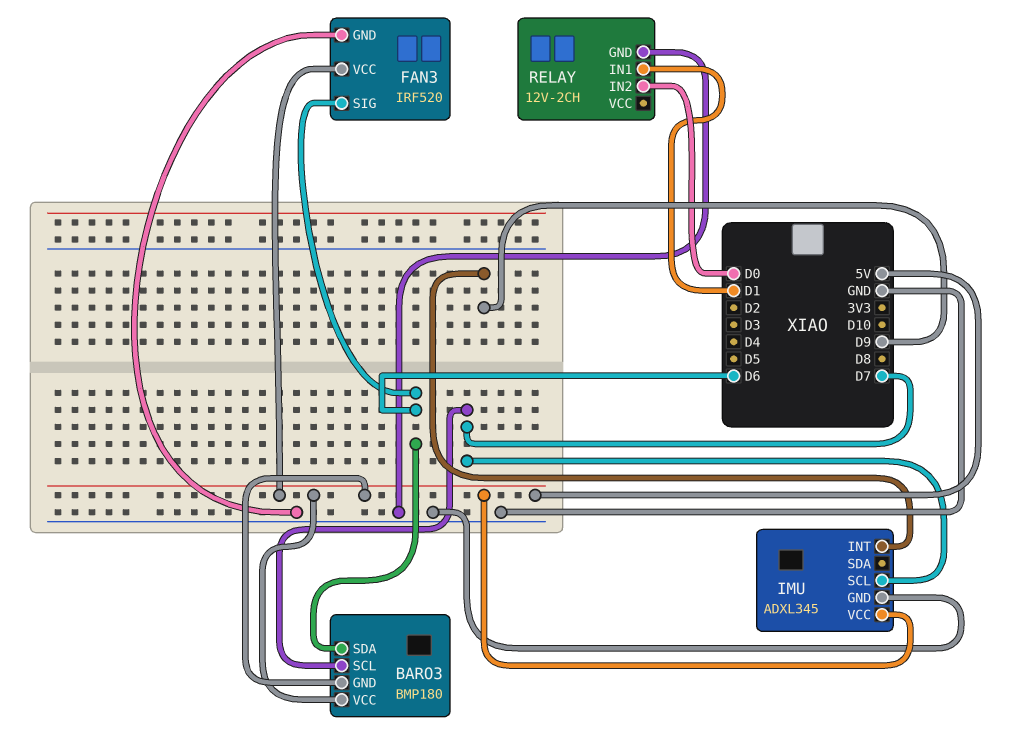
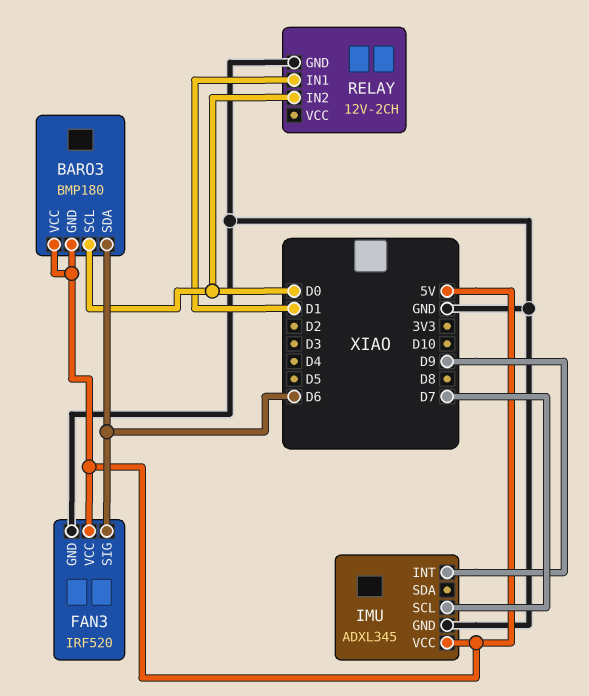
BARO3 pin SCL: D7 -> D0

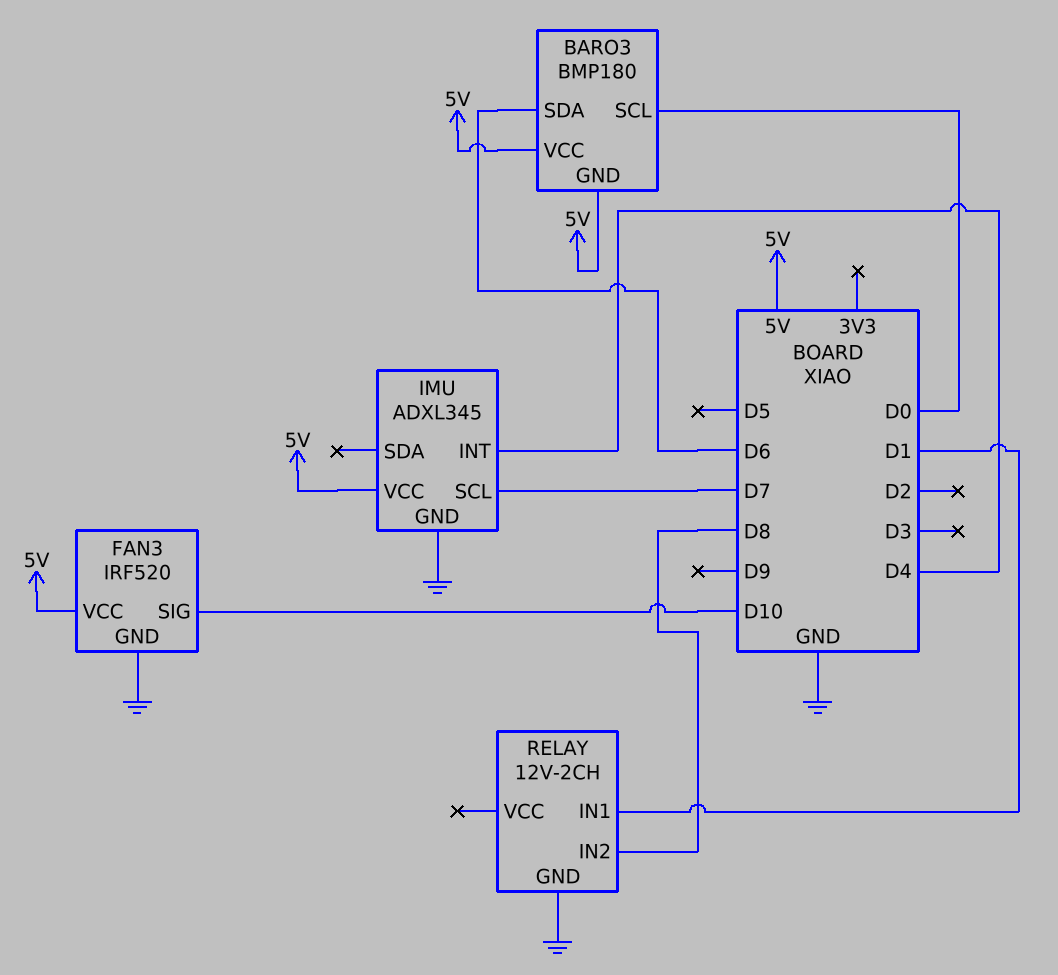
FAN3 pin SIG: D6 -> D10
IMU pin INT: D9 -> D4
RELAY pin IN2: D0 -> D8

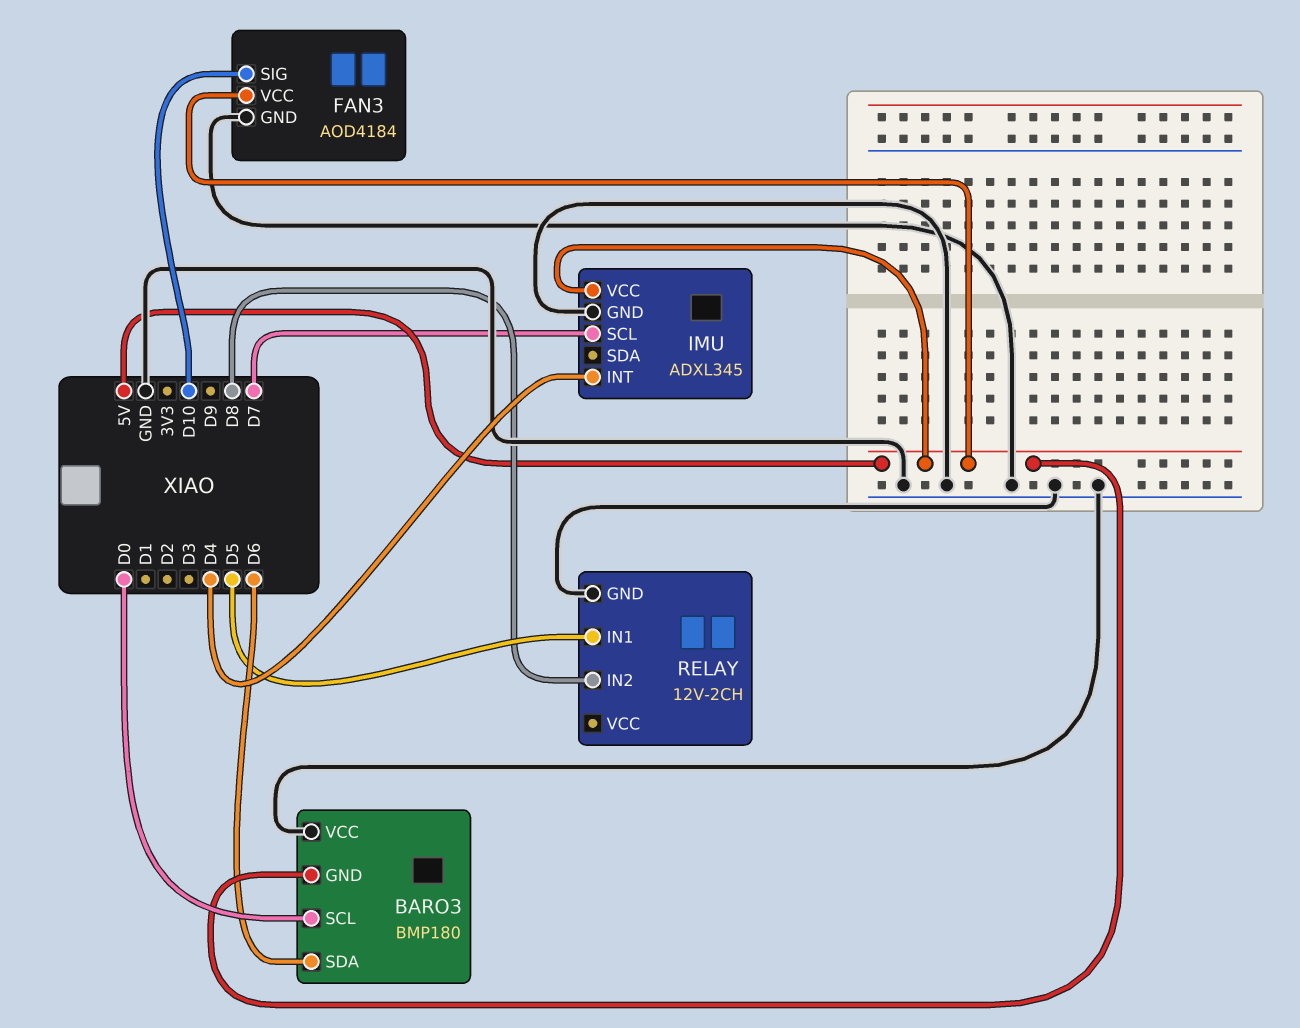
BARO3 pin VCC: 5V -> GND
FAN3: IRF520 -> AOD4184
RELAY pin IN1: D1 -> D5

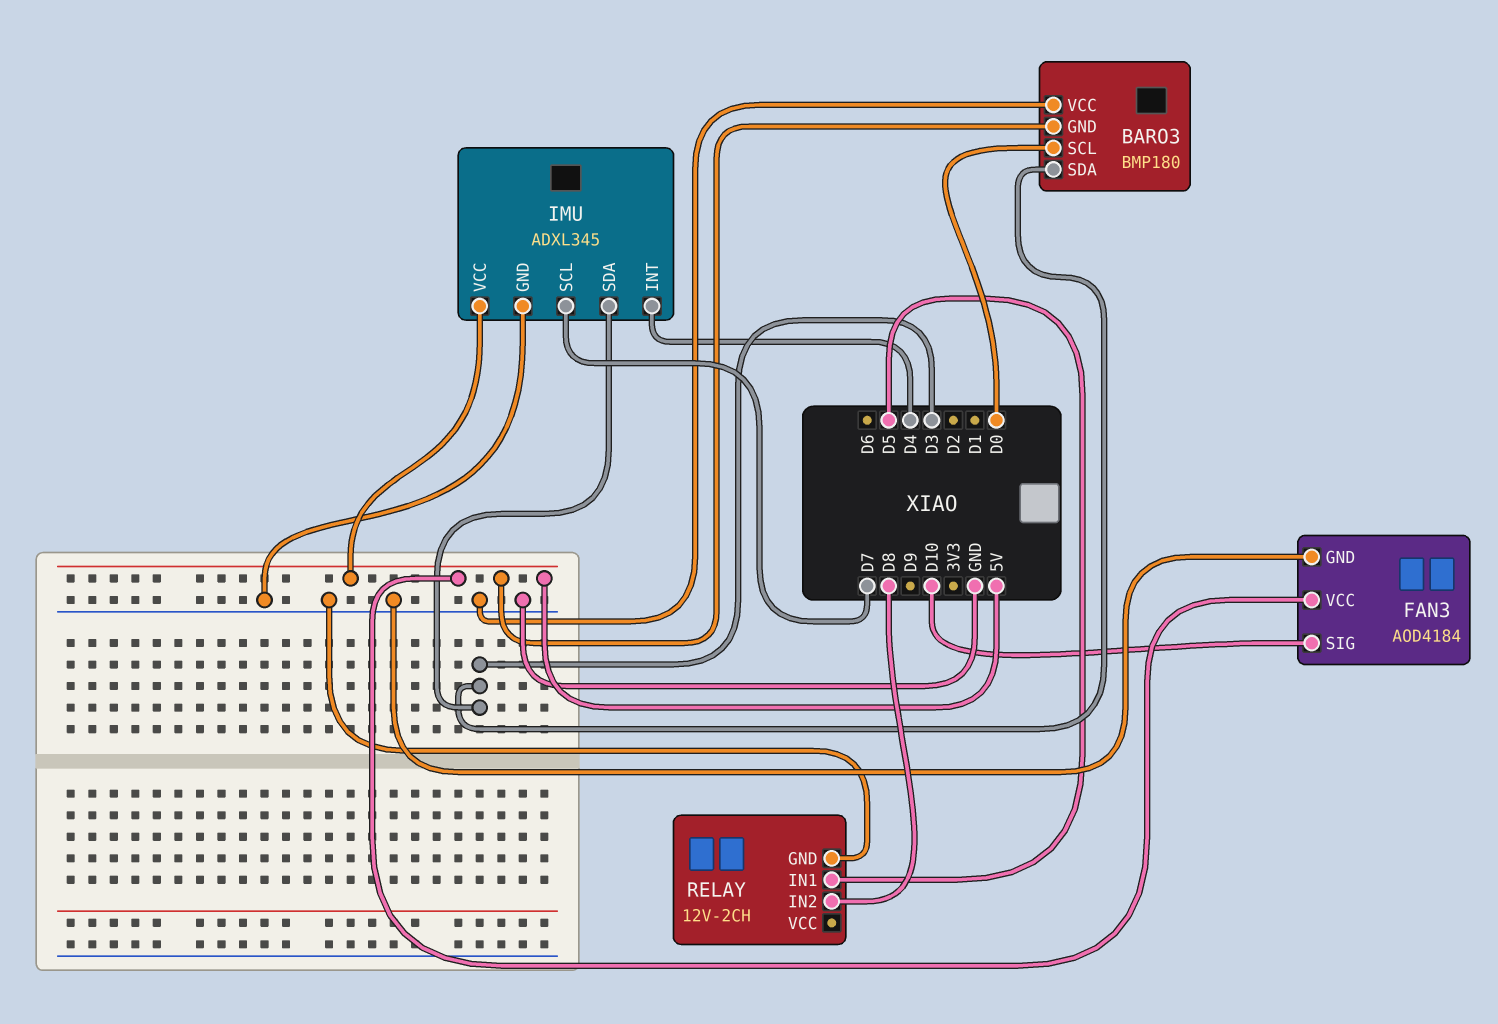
BARO3 pin SDA: D6 -> D3
IMU pin SDA: none -> D3

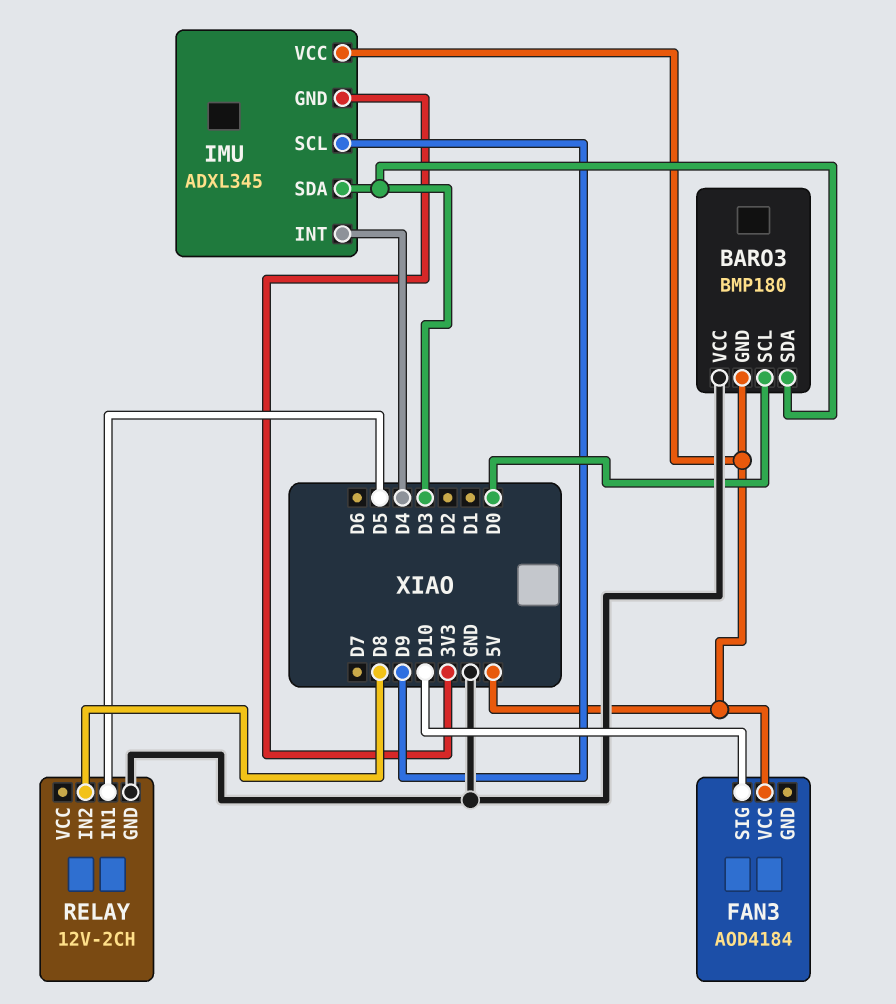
FAN3 pin GND: GND -> none
IMU pin GND: GND -> 3V3
IMU pin SCL: D7 -> D9

